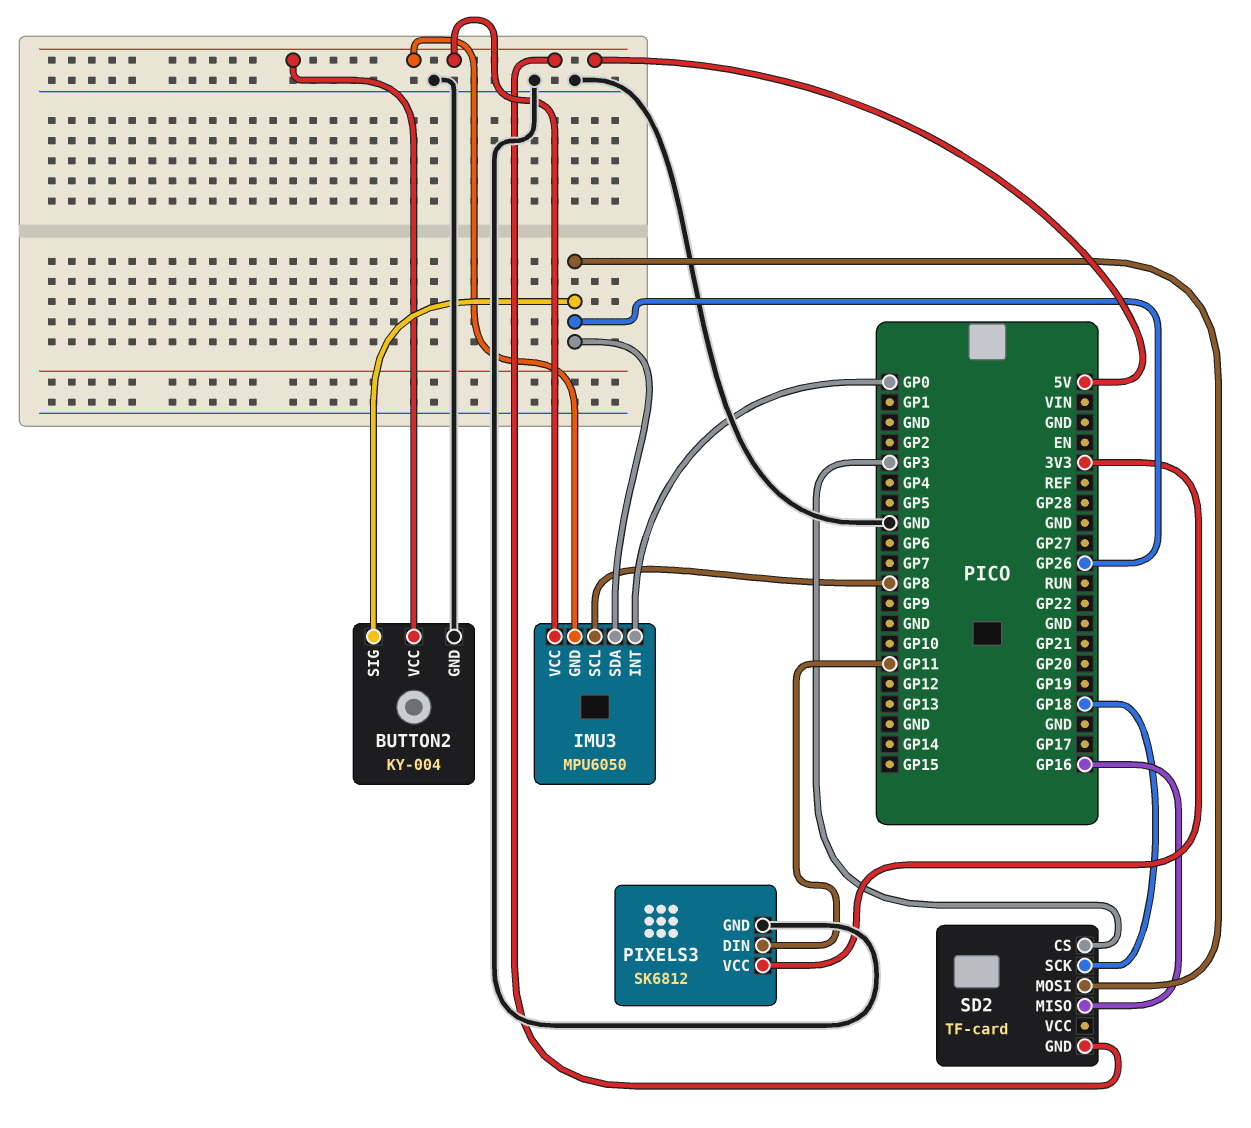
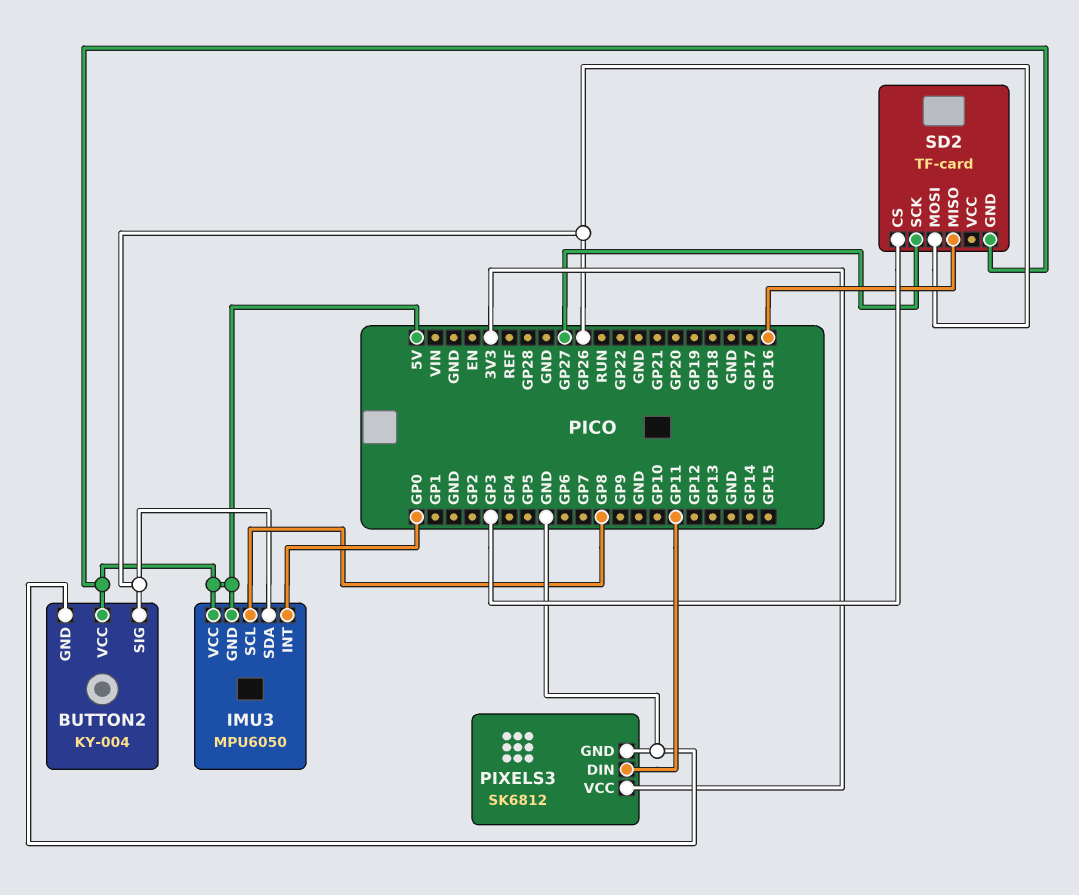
SD2 pin SCK: GP18 -> GP27

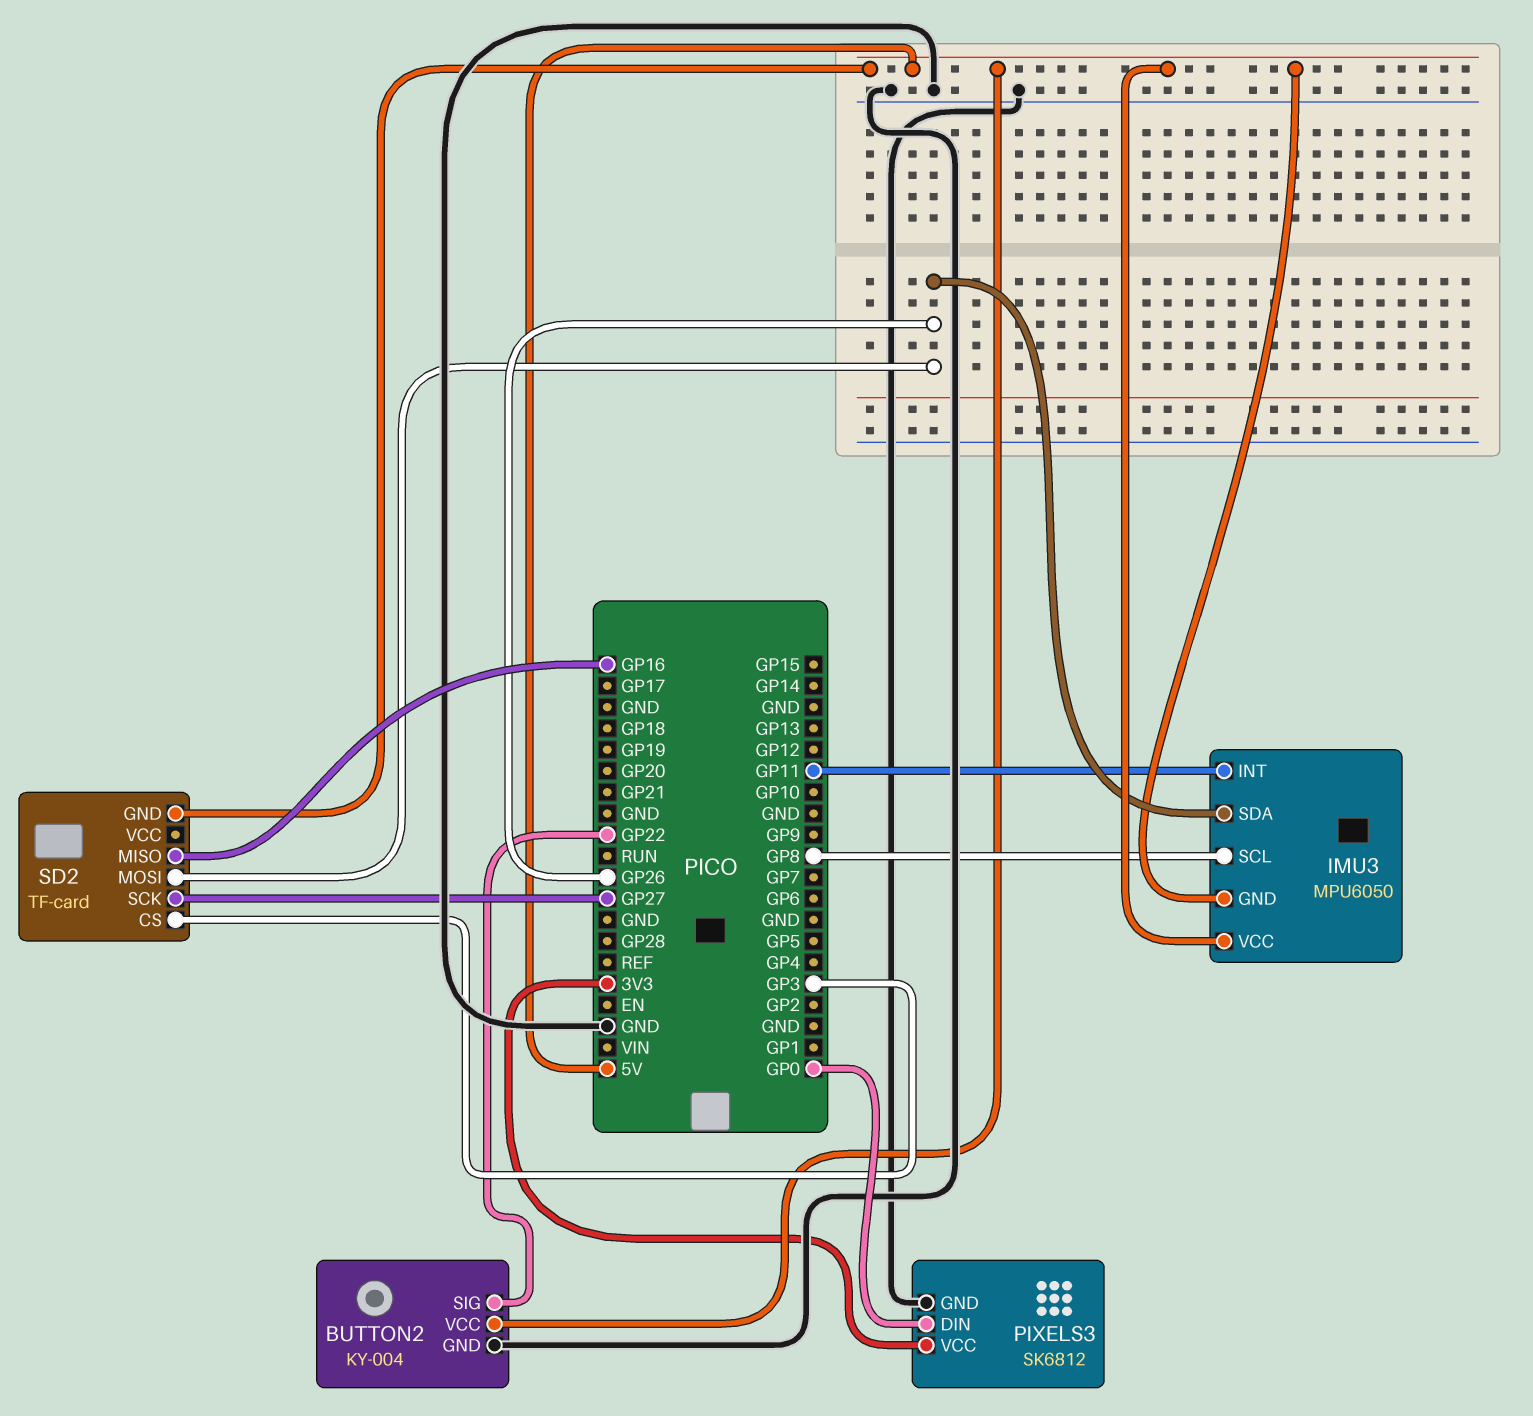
BUTTON2 pin SIG: GP26 -> GP22
IMU3 pin INT: GP0 -> GP11
PIXELS3 pin DIN: GP11 -> GP0

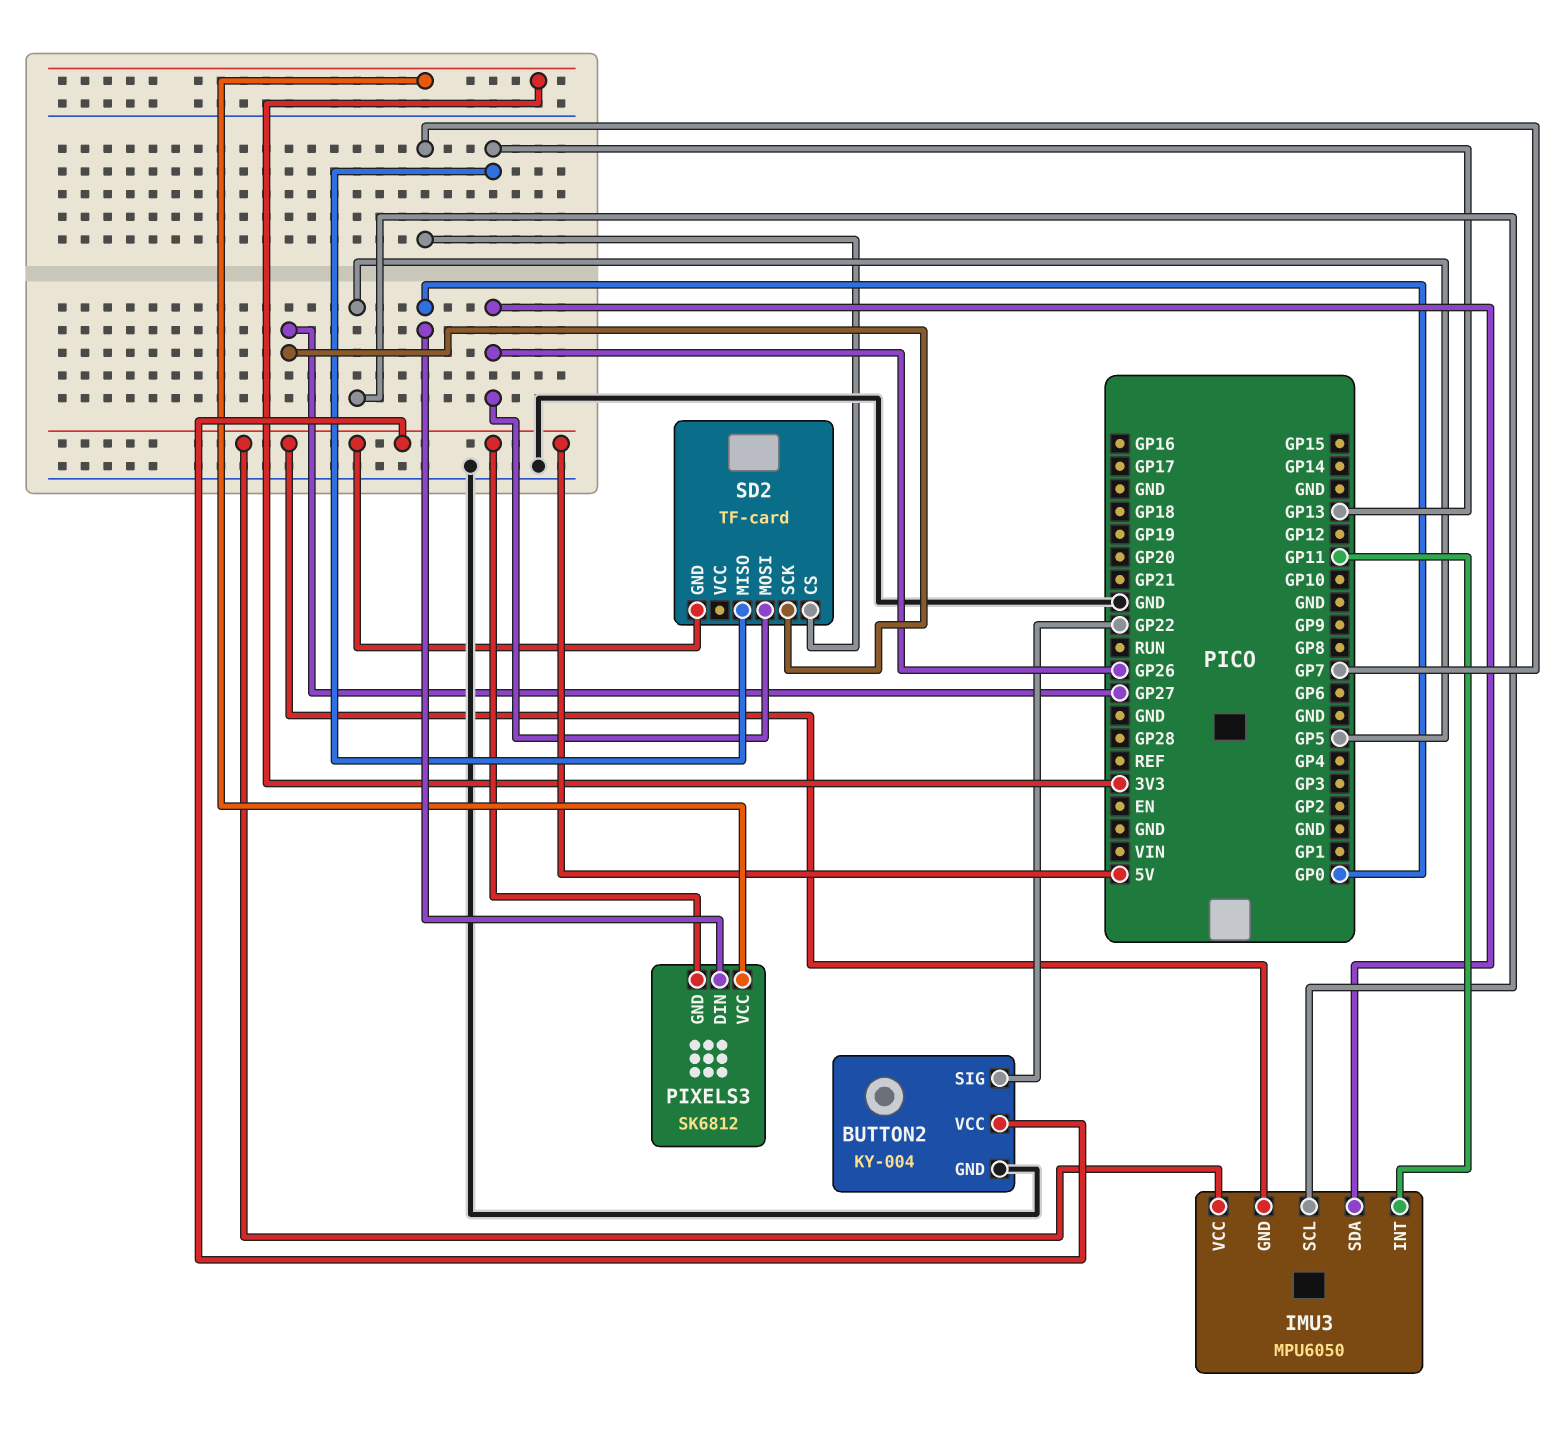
IMU3 pin SCL: GP8 -> GP5
PIXELS3 pin GND: GND -> 5V
SD2 pin CS: GP3 -> GP7
SD2 pin MISO: GP16 -> GP13

